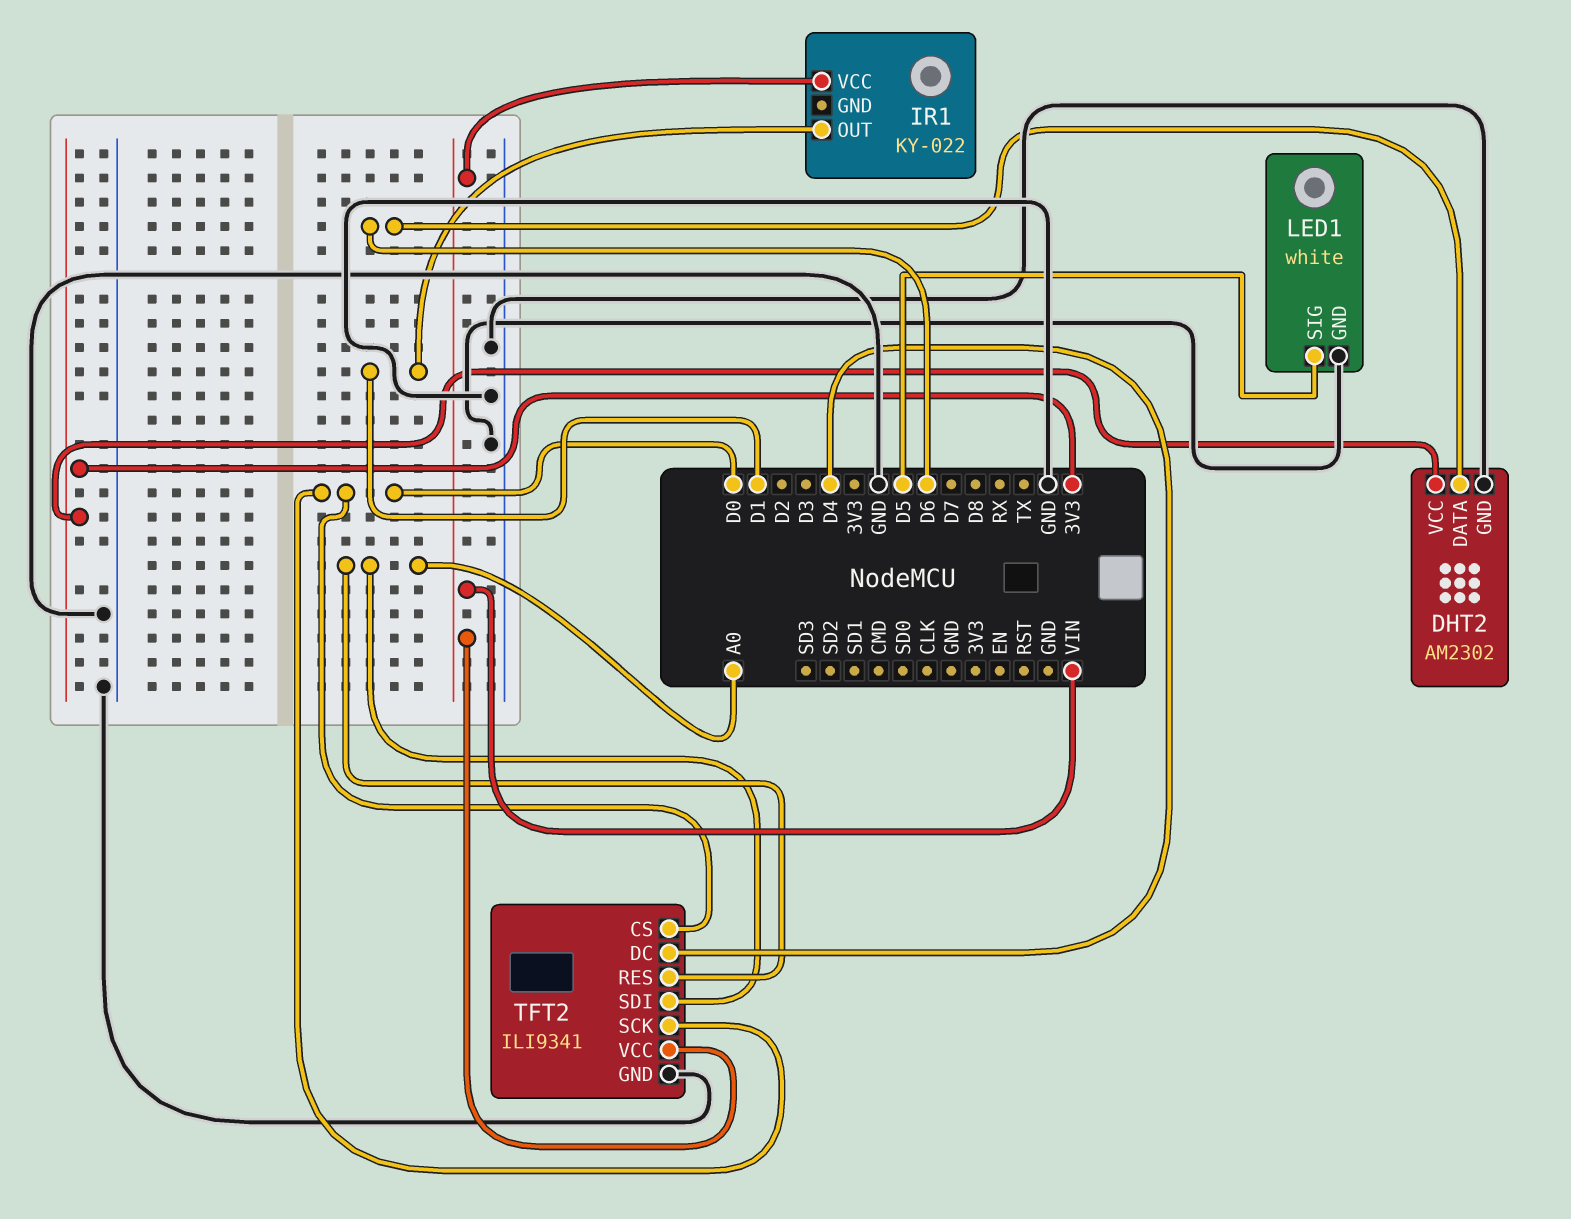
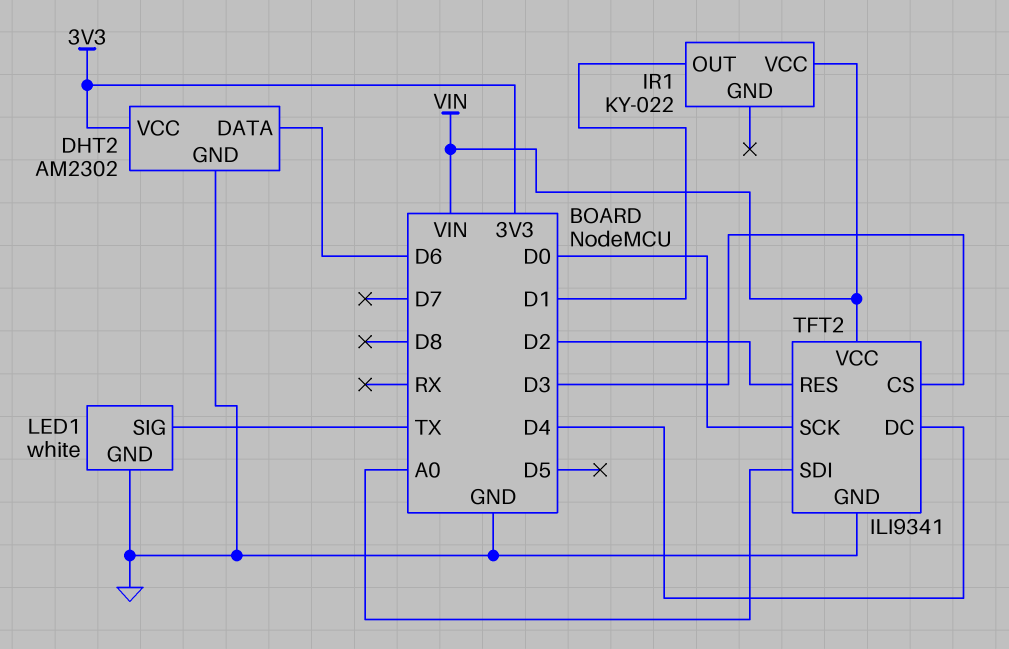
LED1 pin SIG: D5 -> TX
TFT2 pin CS: D0 -> D3
TFT2 pin RES: A0 -> D2

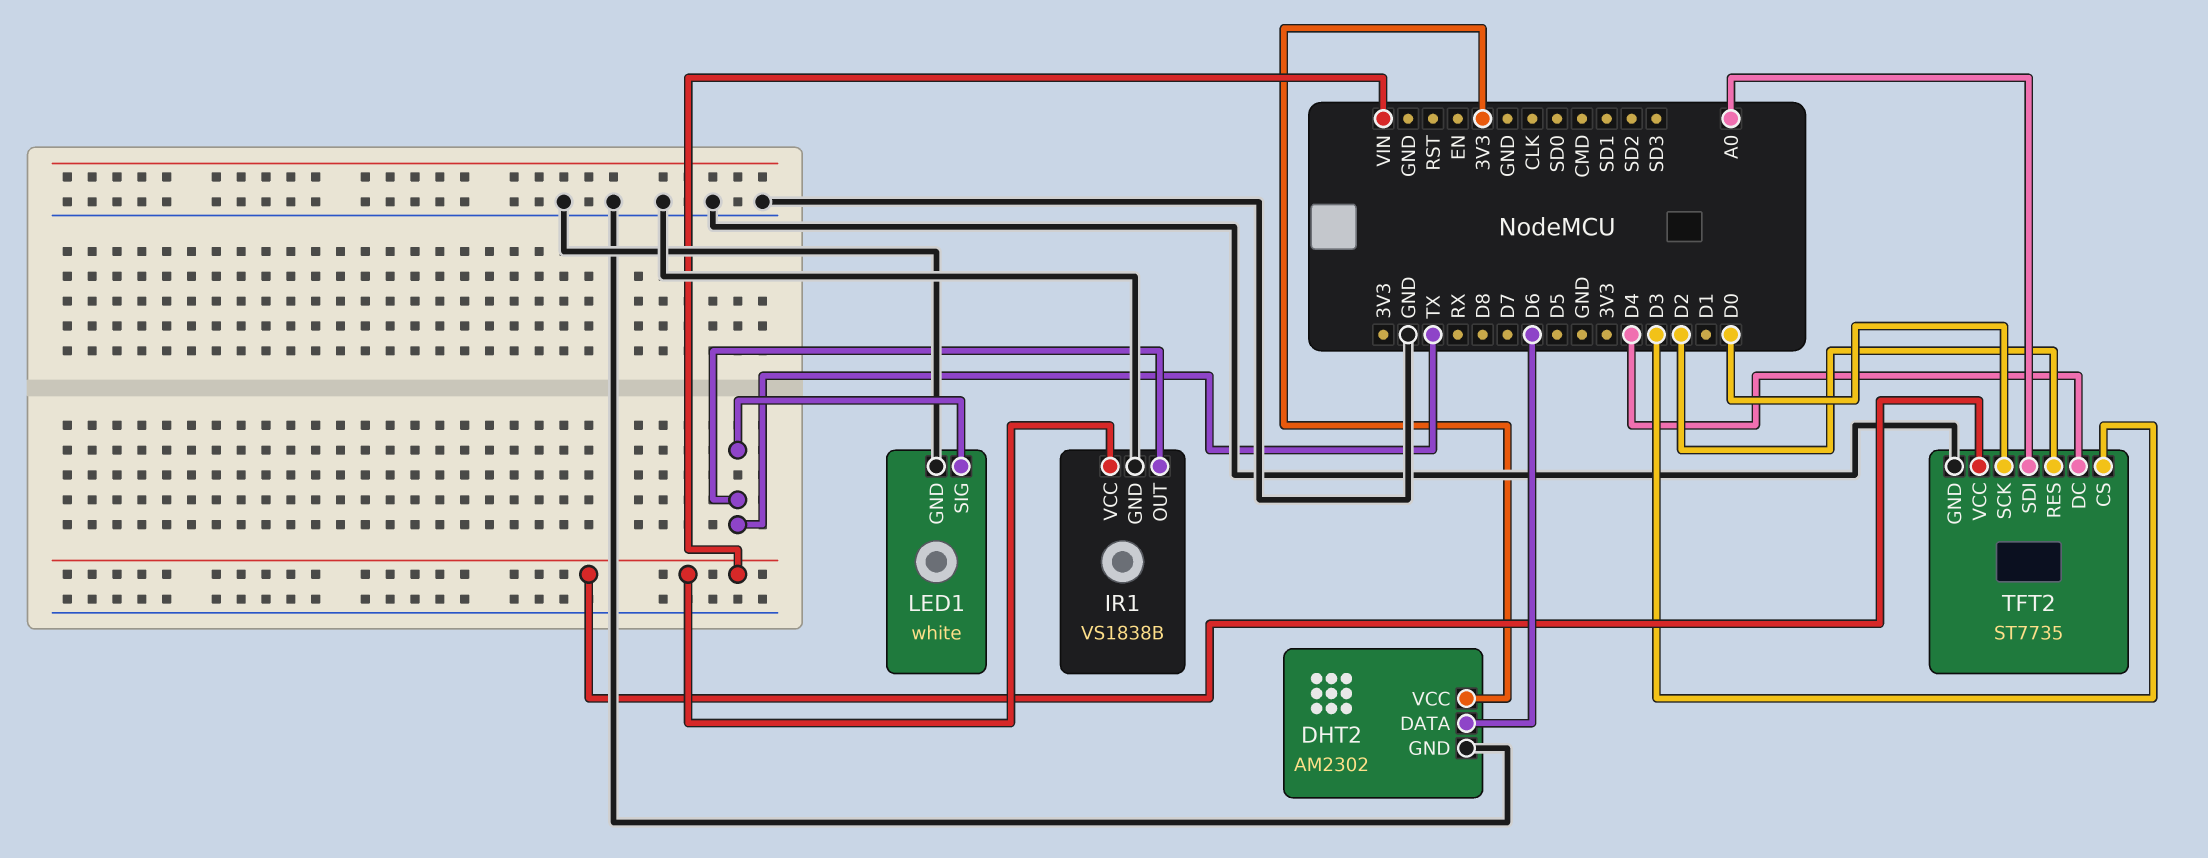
IR1: KY-022 -> VS1838B
IR1 pin GND: none -> GND
IR1 pin OUT: D1 -> TX
TFT2: ILI9341 -> ST7735

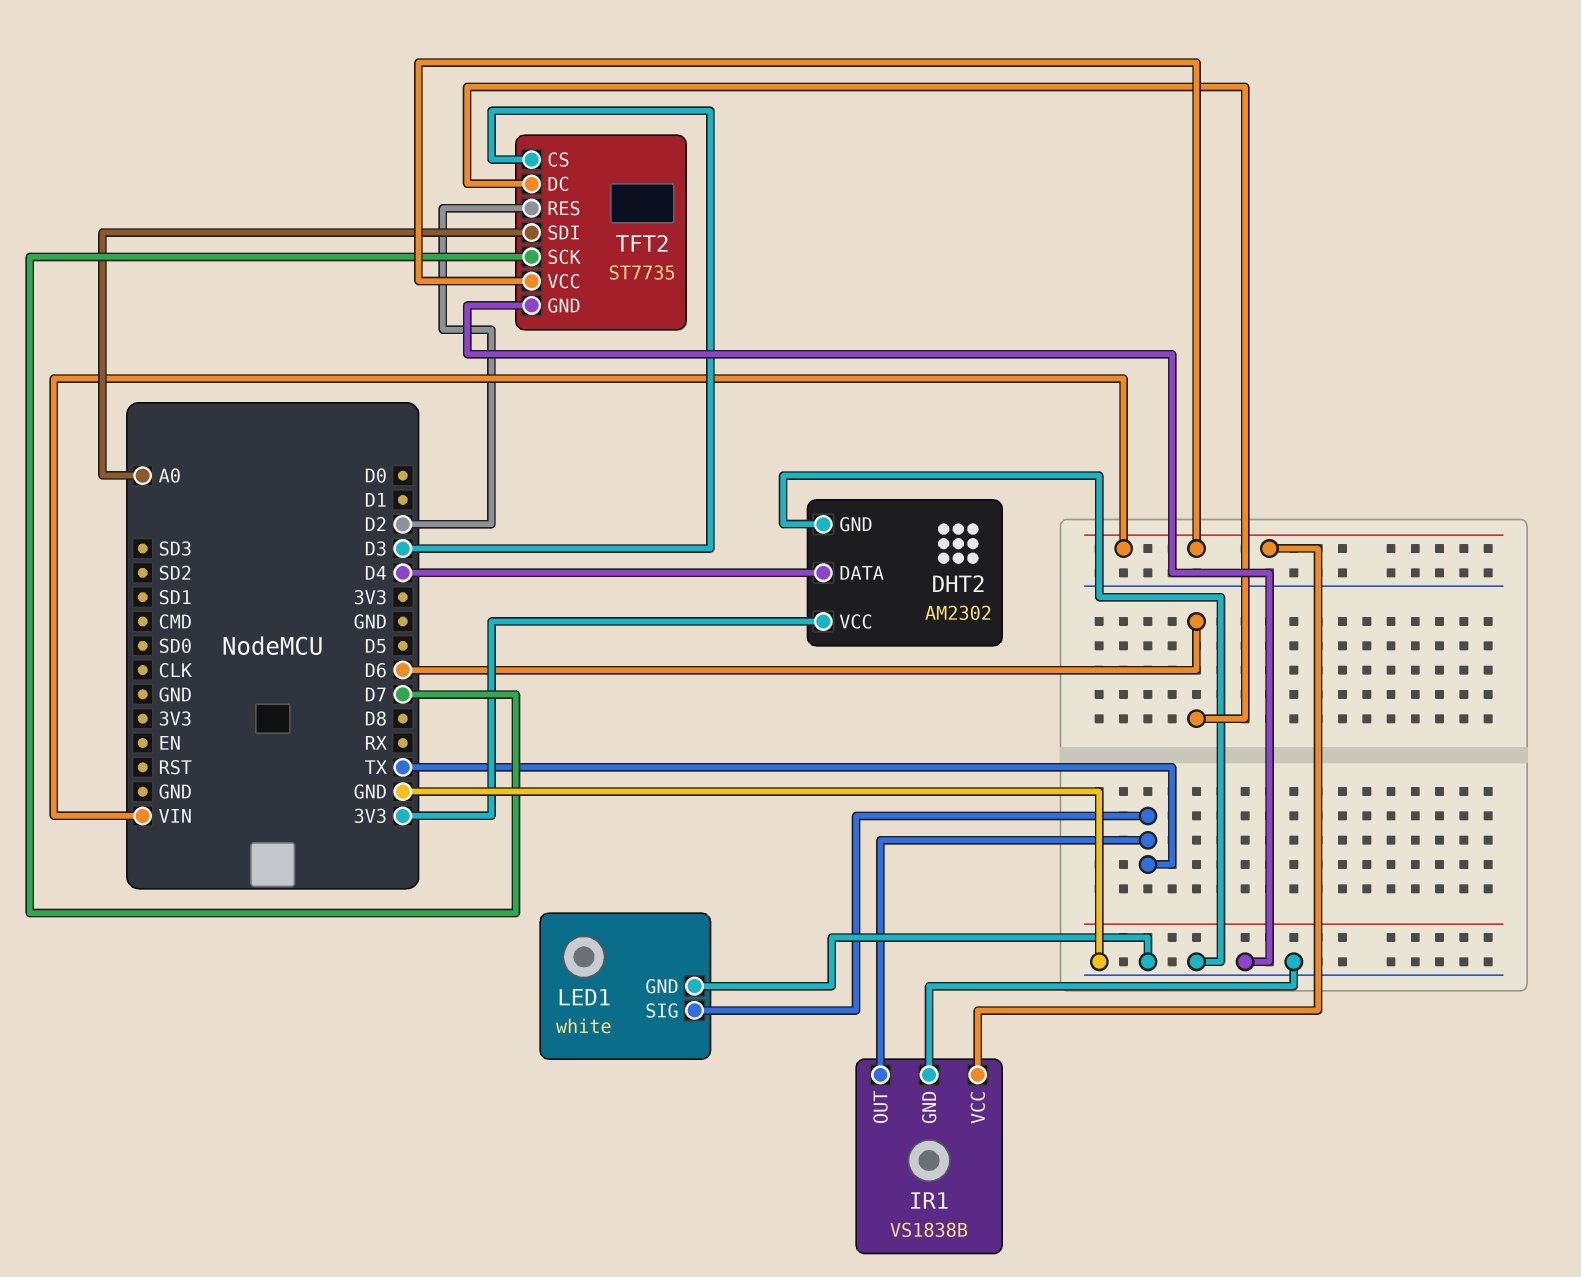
DHT2 pin DATA: D6 -> D4
TFT2 pin DC: D4 -> D6
TFT2 pin SCK: D0 -> D7

